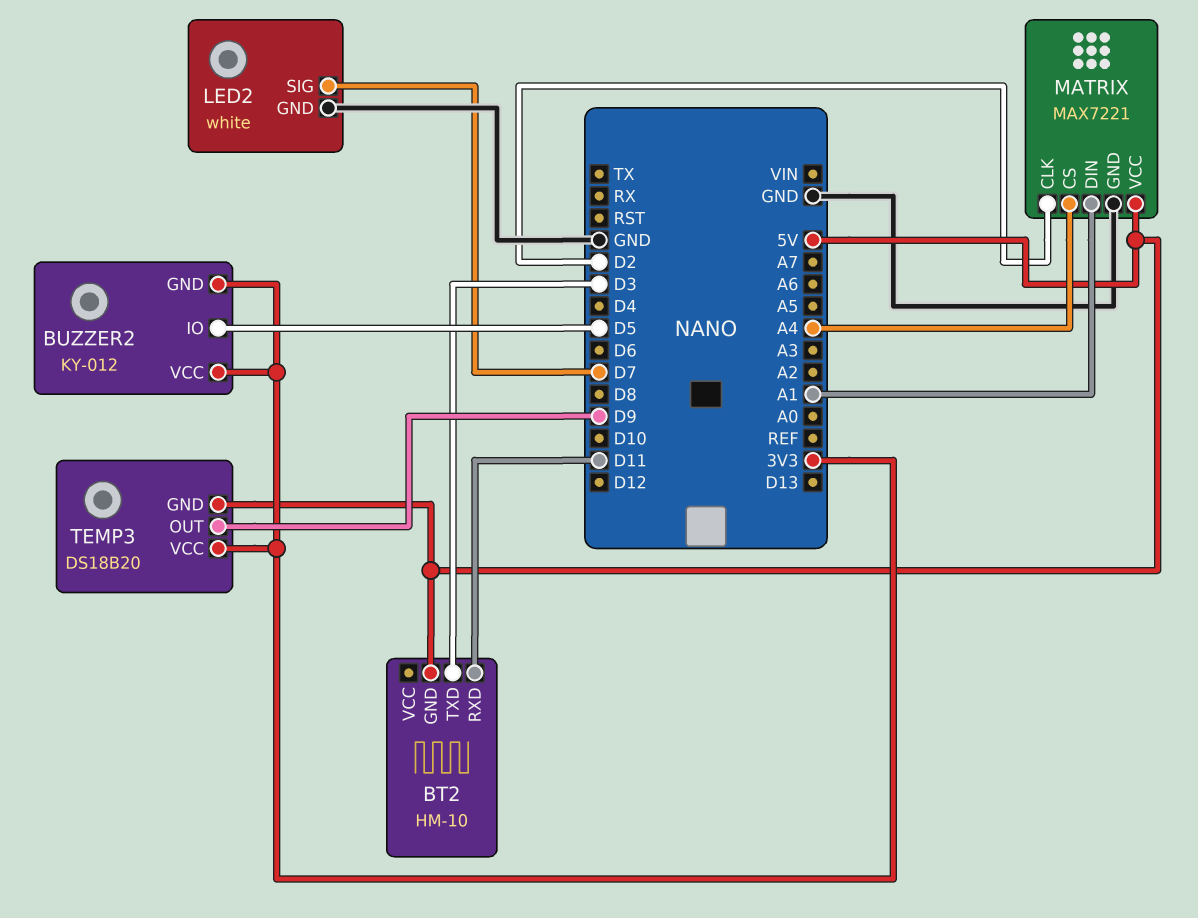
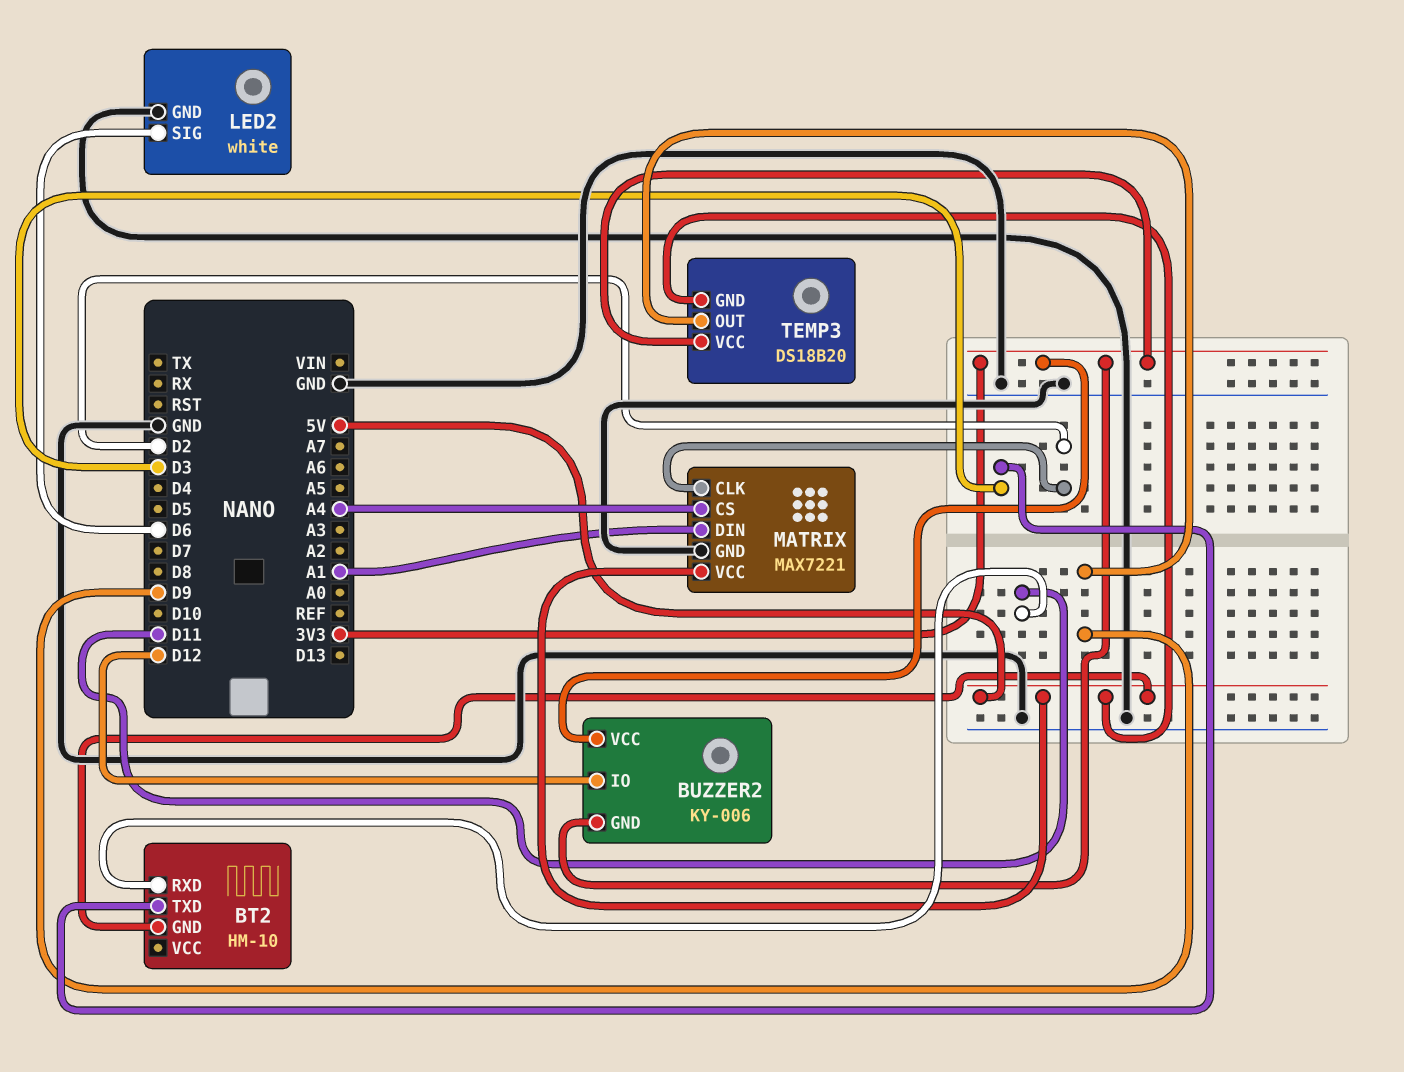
BUZZER2: KY-012 -> KY-006
BUZZER2 pin IO: D5 -> D12
LED2 pin SIG: D7 -> D6

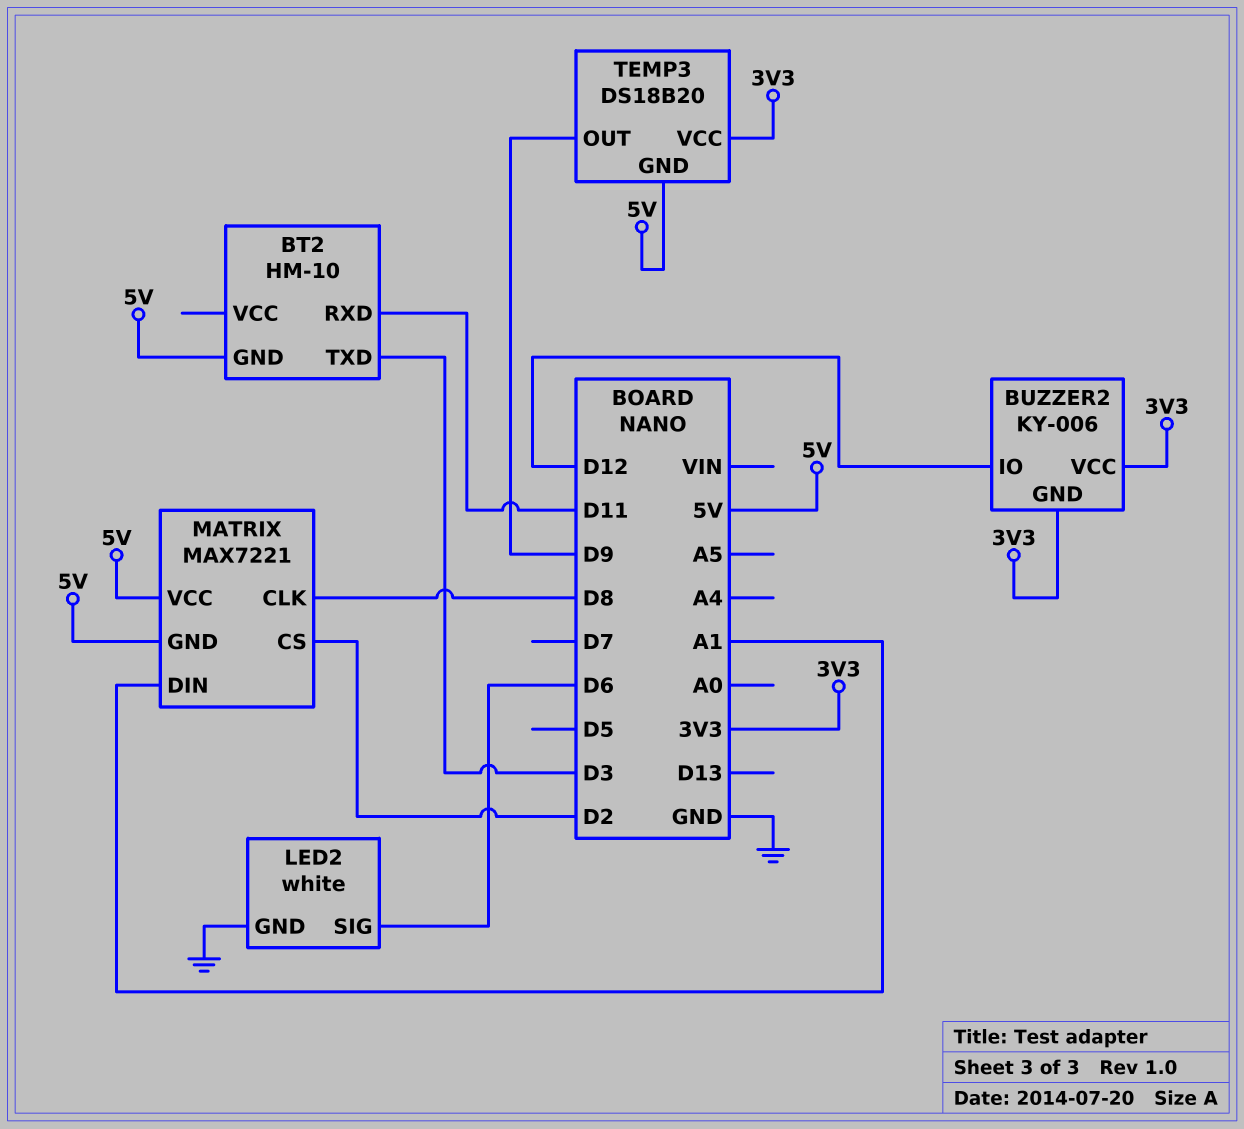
MATRIX pin CLK: D2 -> D8
MATRIX pin CS: A4 -> D2
MATRIX pin GND: GND -> 5V

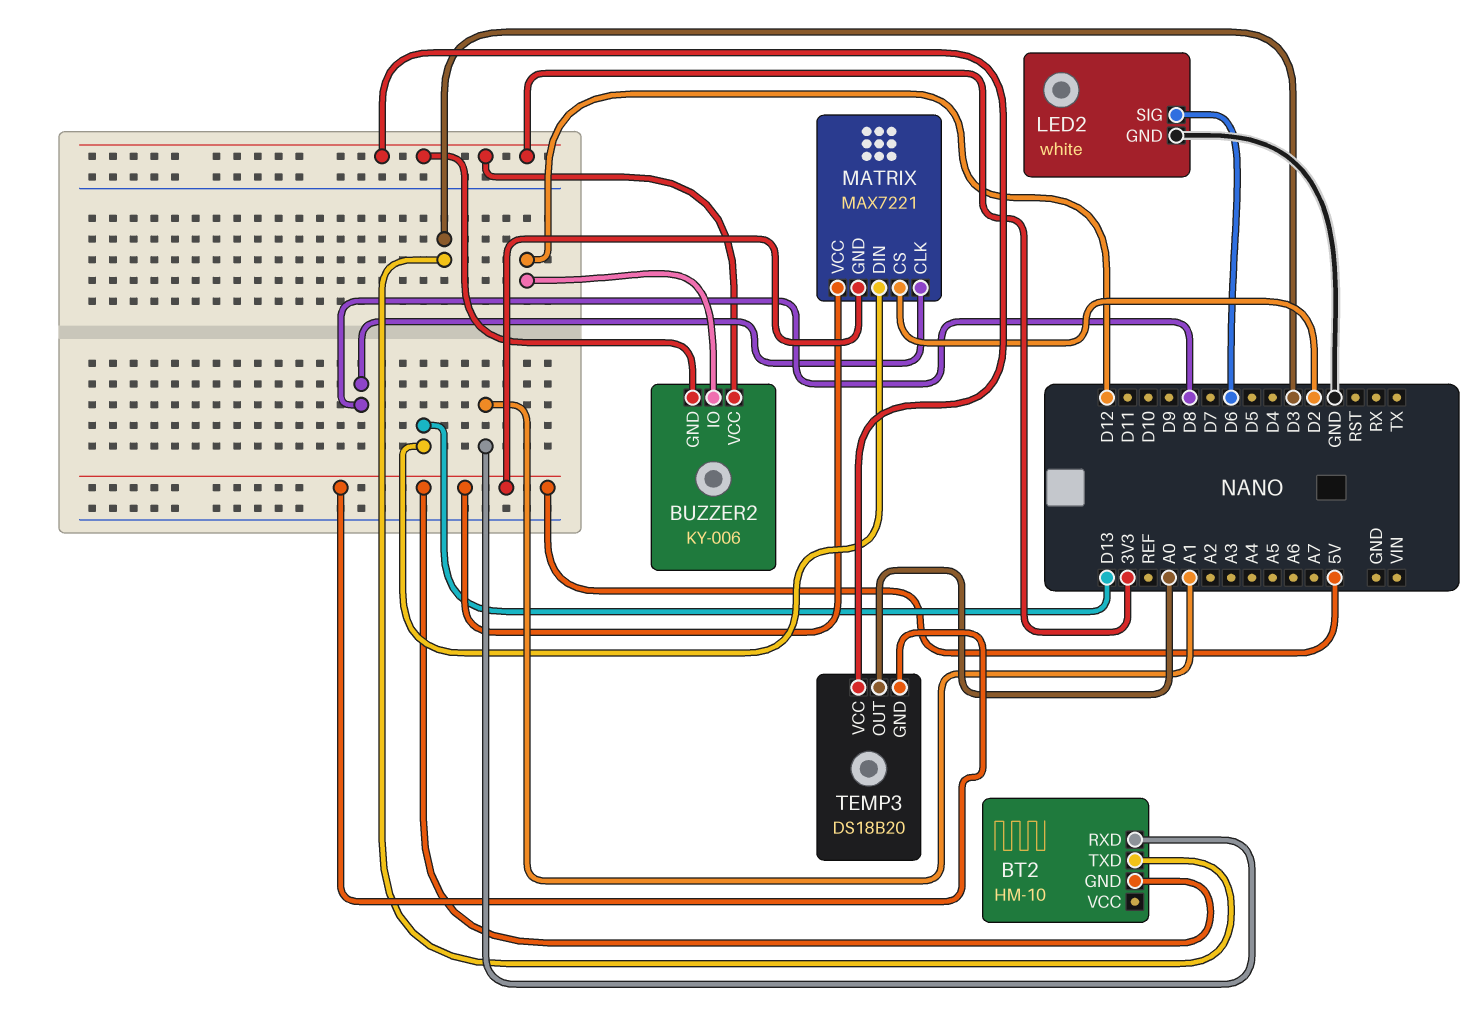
BT2 pin RXD: D11 -> A1
MATRIX pin DIN: A1 -> D13
TEMP3 pin OUT: D9 -> A0

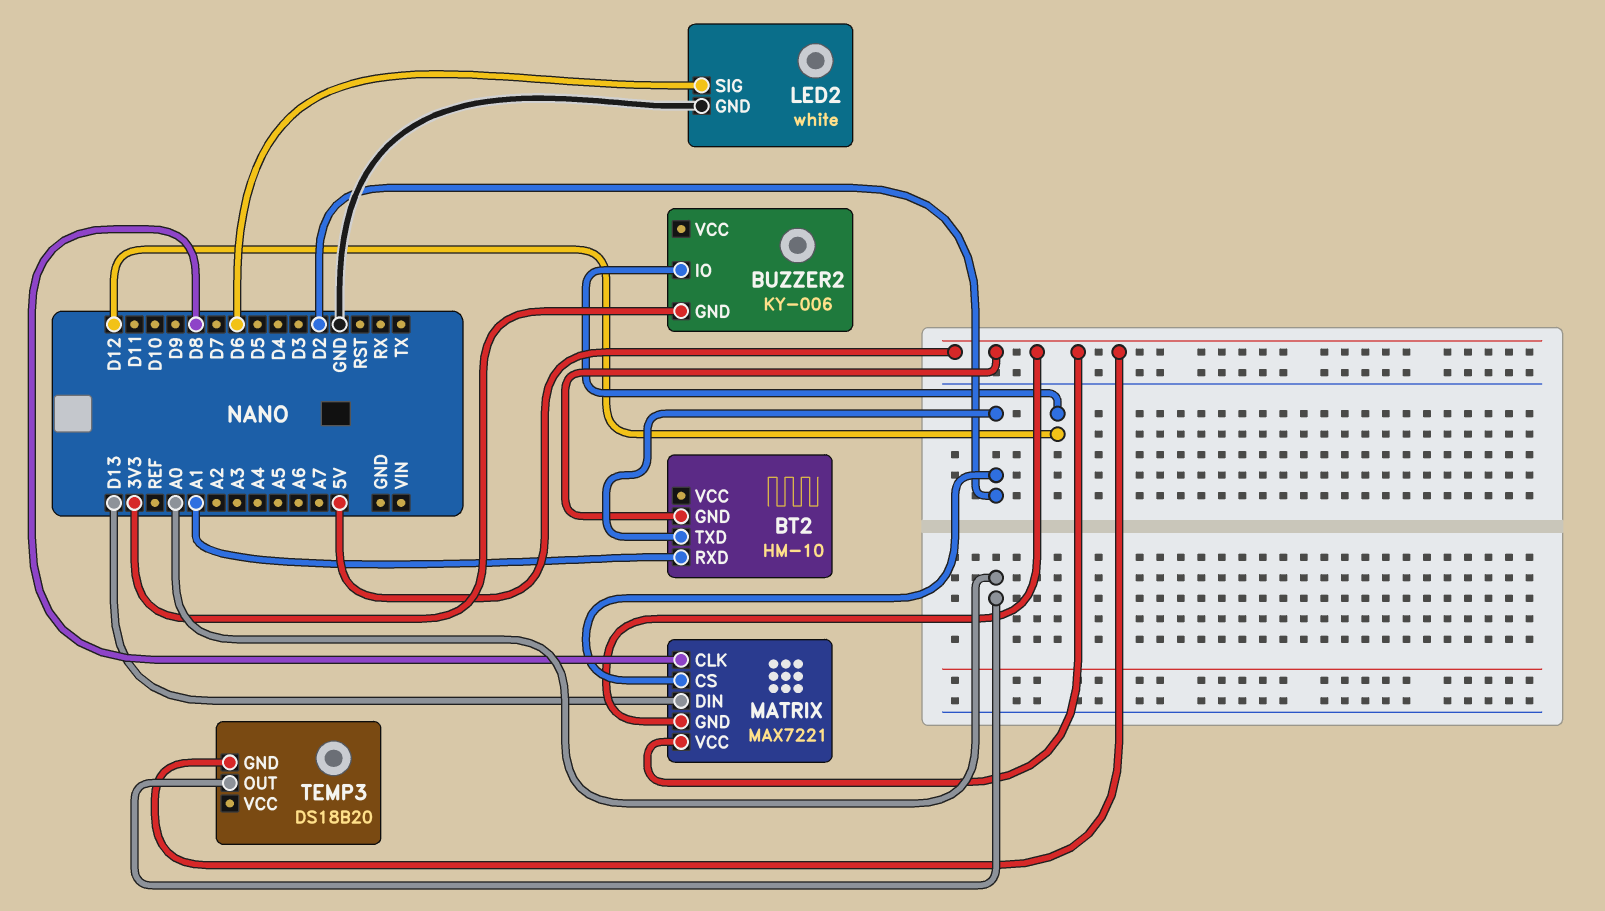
BT2 pin TXD: D3 -> D2
BUZZER2 pin VCC: 3V3 -> none
TEMP3 pin VCC: 3V3 -> none

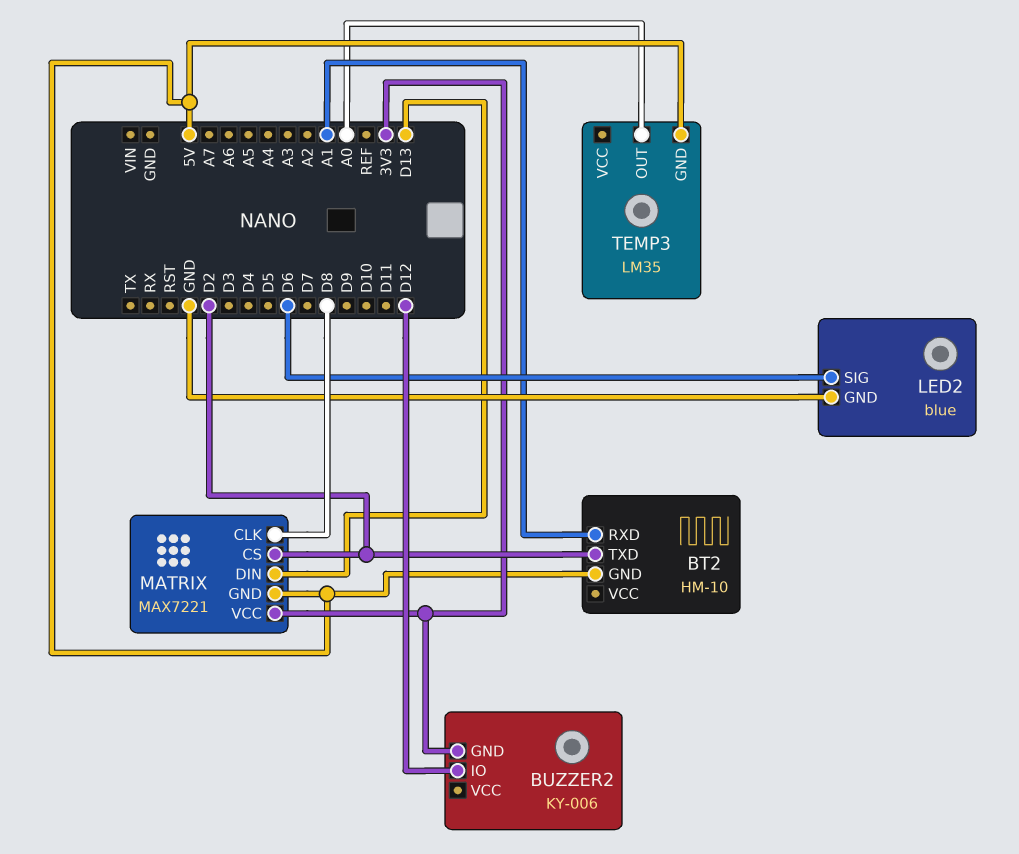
LED2: white -> blue
MATRIX pin VCC: 5V -> 3V3
TEMP3: DS18B20 -> LM35

